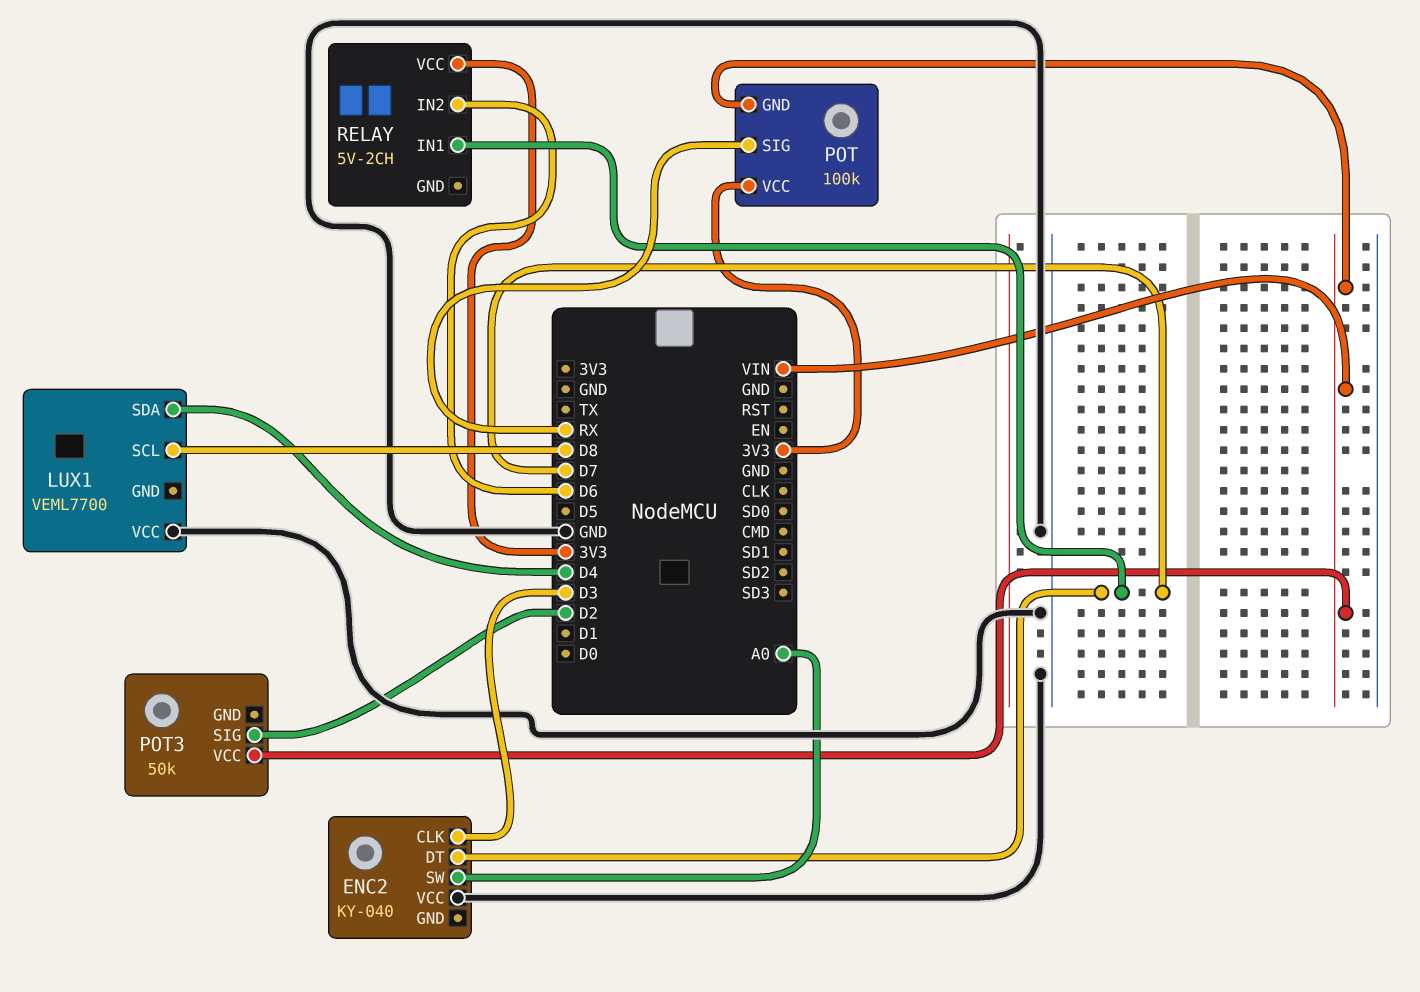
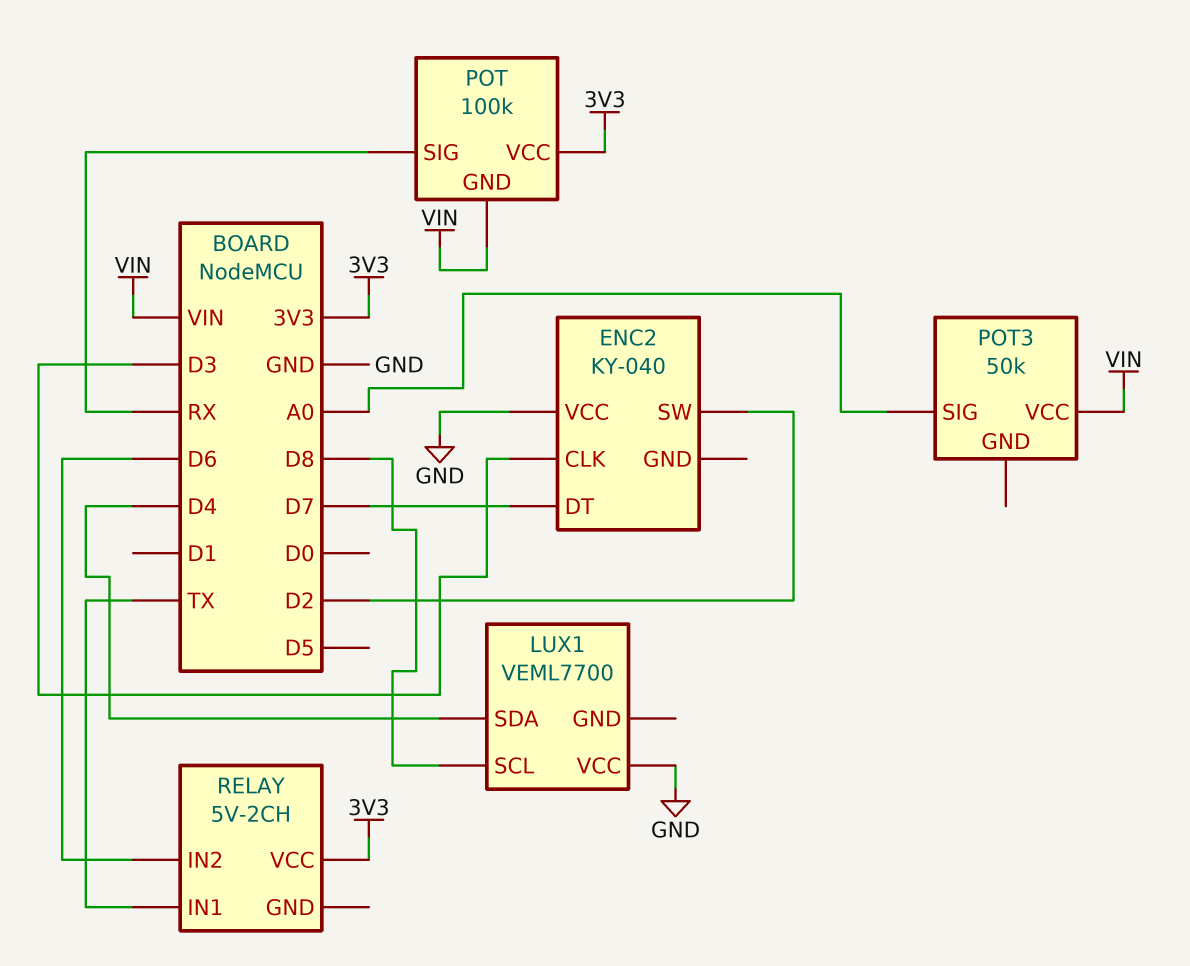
ENC2 pin SW: A0 -> D2
POT3 pin SIG: D2 -> A0
RELAY pin IN1: D7 -> TX

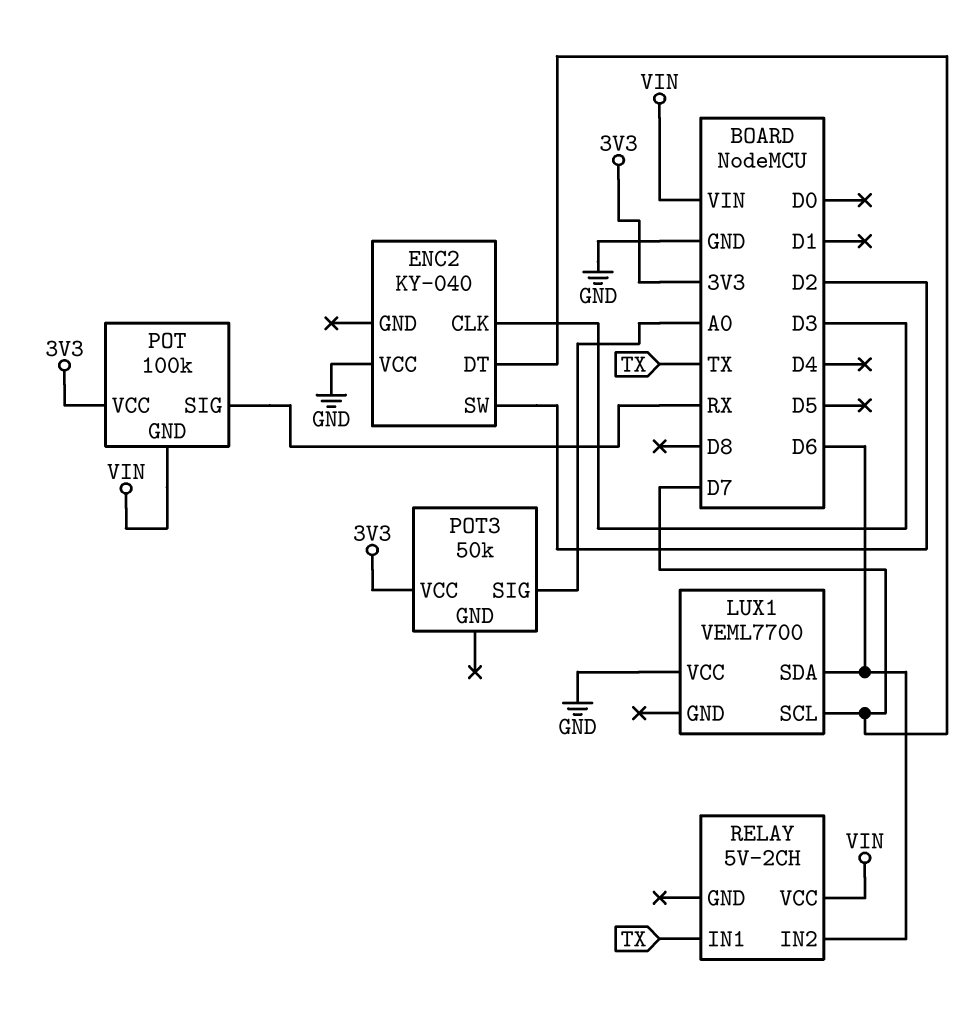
LUX1 pin SCL: D8 -> D7
LUX1 pin SDA: D4 -> D6
POT3 pin VCC: VIN -> 3V3
RELAY pin VCC: 3V3 -> VIN

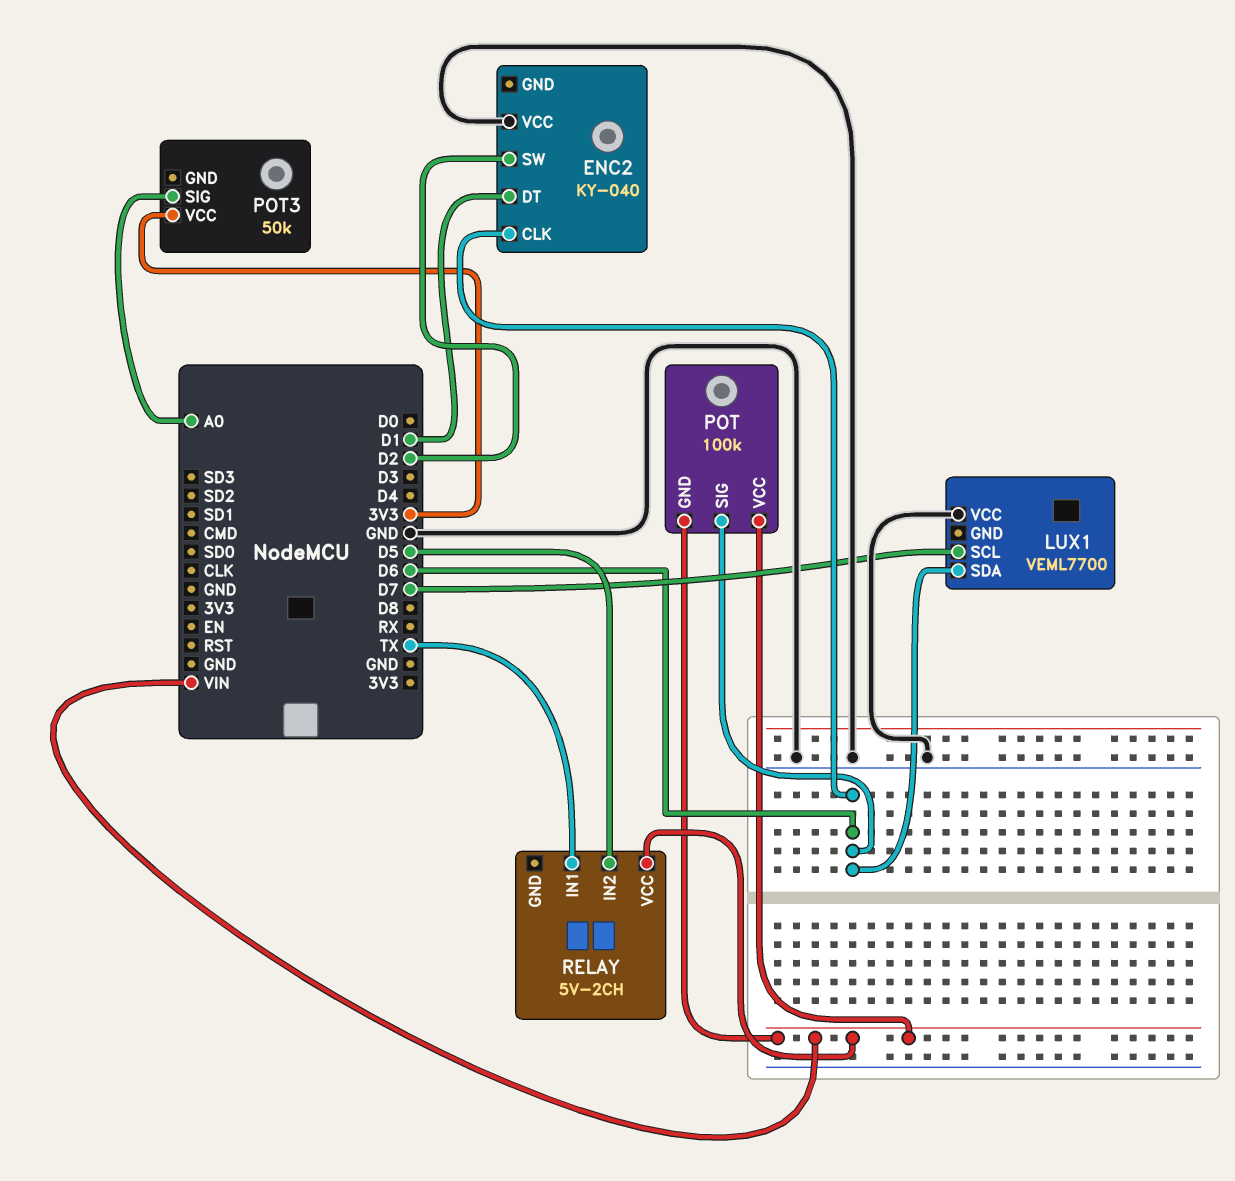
ENC2 pin CLK: D3 -> D6
ENC2 pin DT: D7 -> D1
POT pin SIG: RX -> D6
POT pin VCC: 3V3 -> VIN
RELAY pin IN2: D6 -> D5

